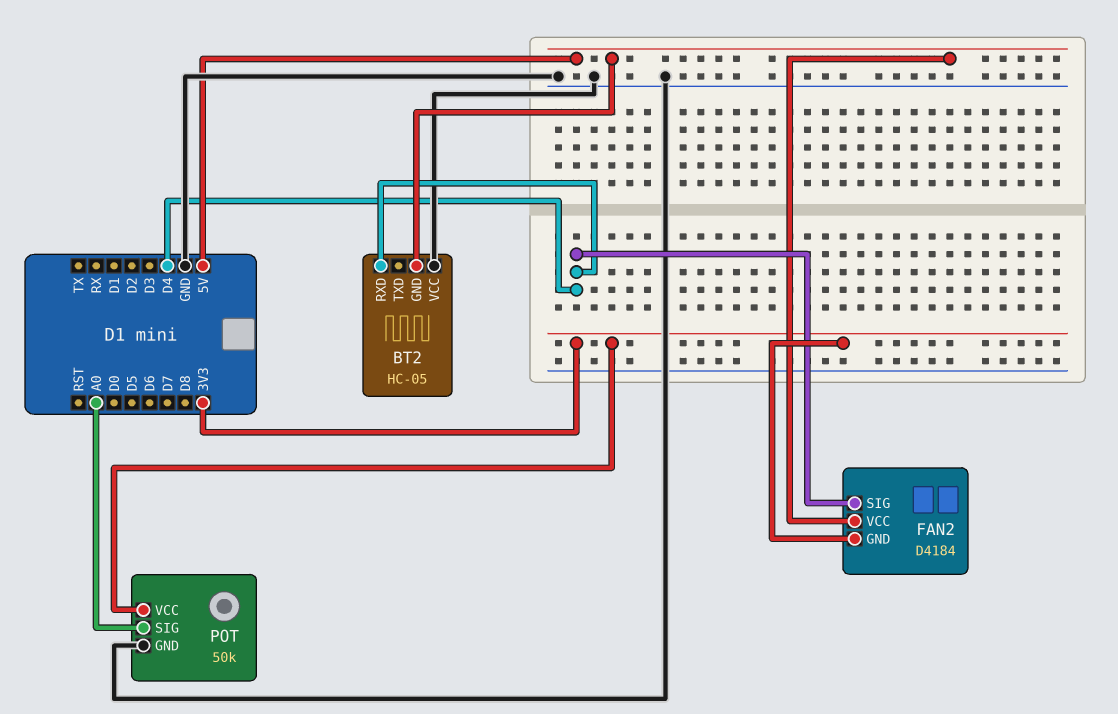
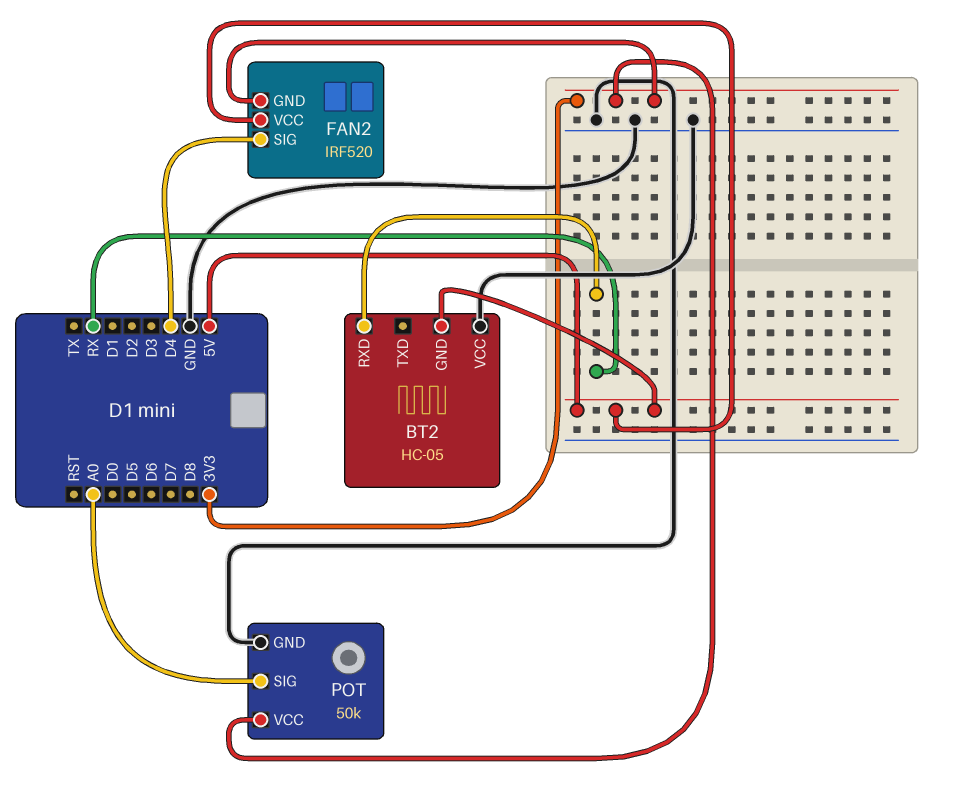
BT2 pin RXD: D4 -> RX
FAN2: D4184 -> IRF520

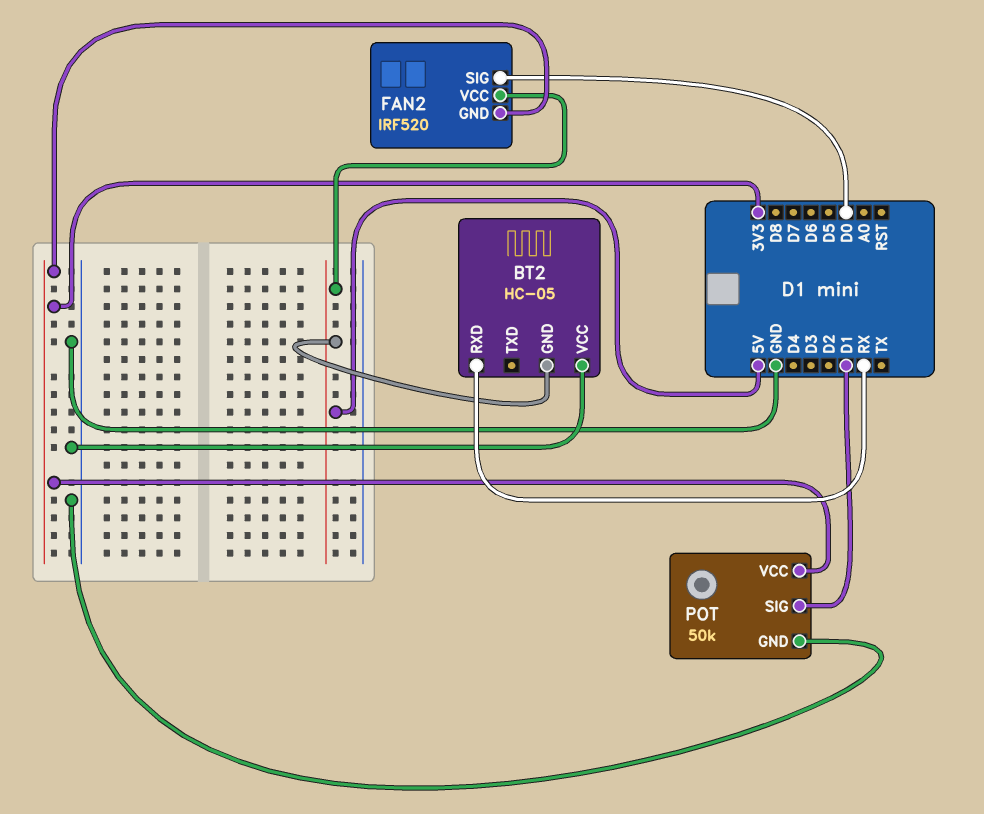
FAN2 pin SIG: D4 -> D0
POT pin SIG: A0 -> D1

